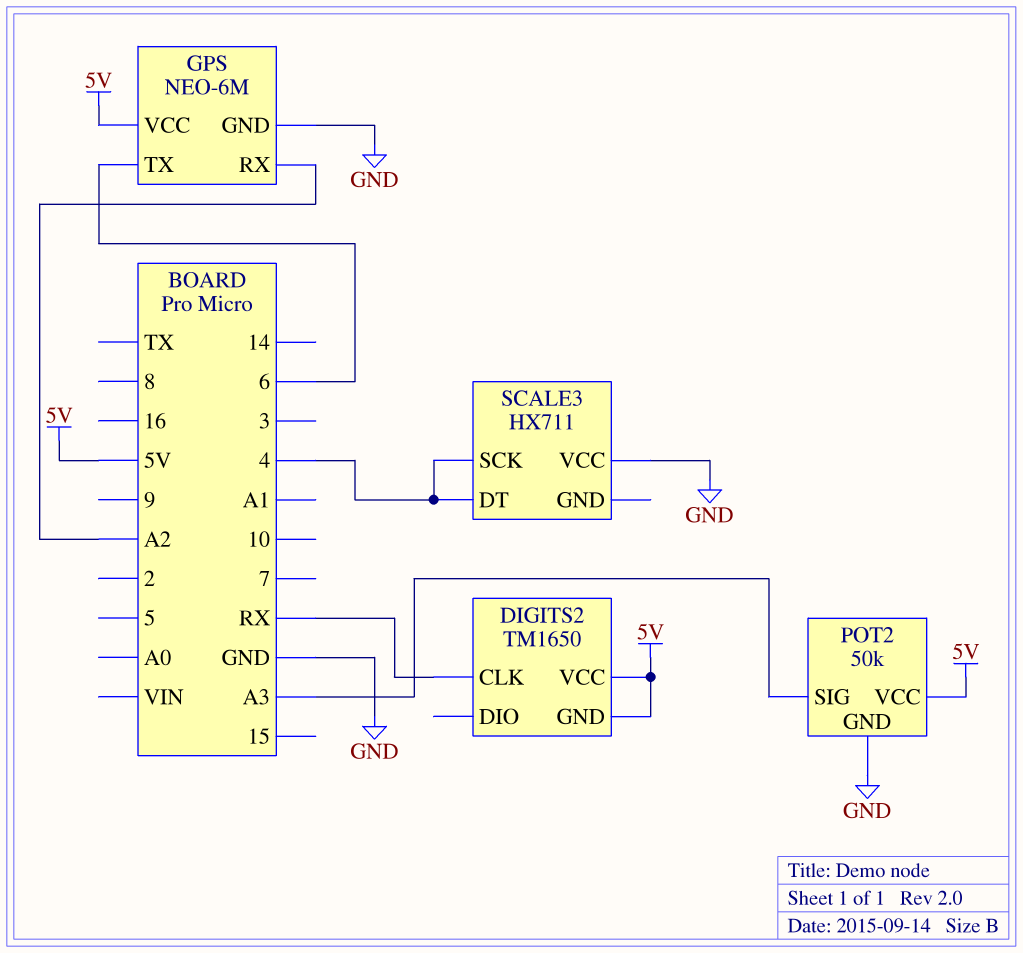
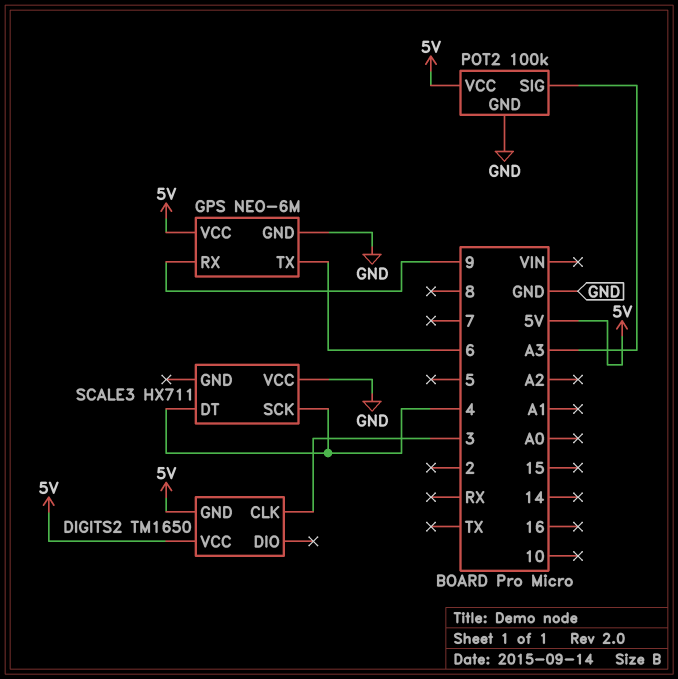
DIGITS2 pin CLK: RX -> 3
GPS pin RX: A2 -> 9
POT2: 50k -> 100k

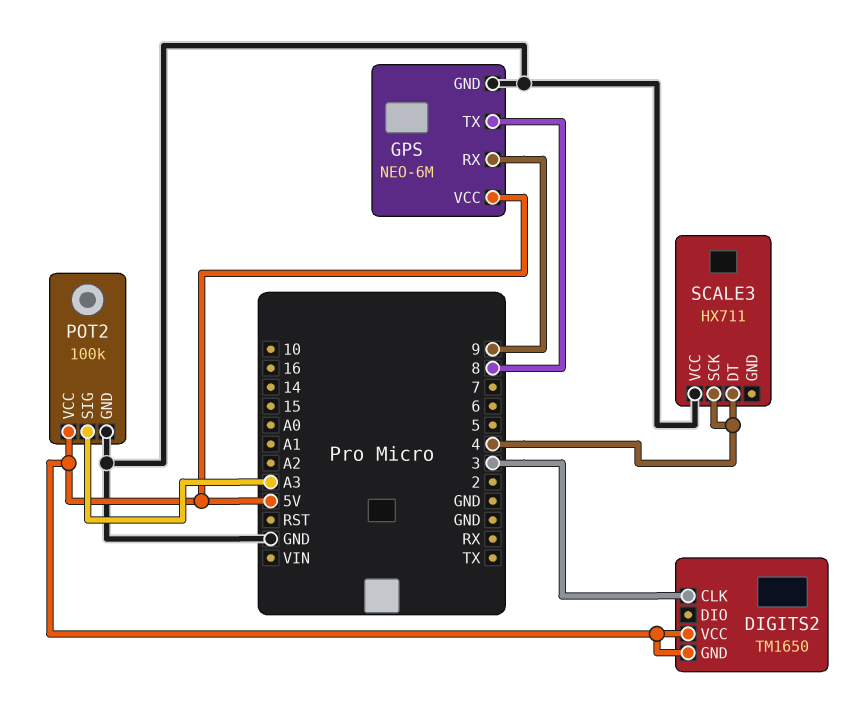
GPS pin TX: 6 -> 8

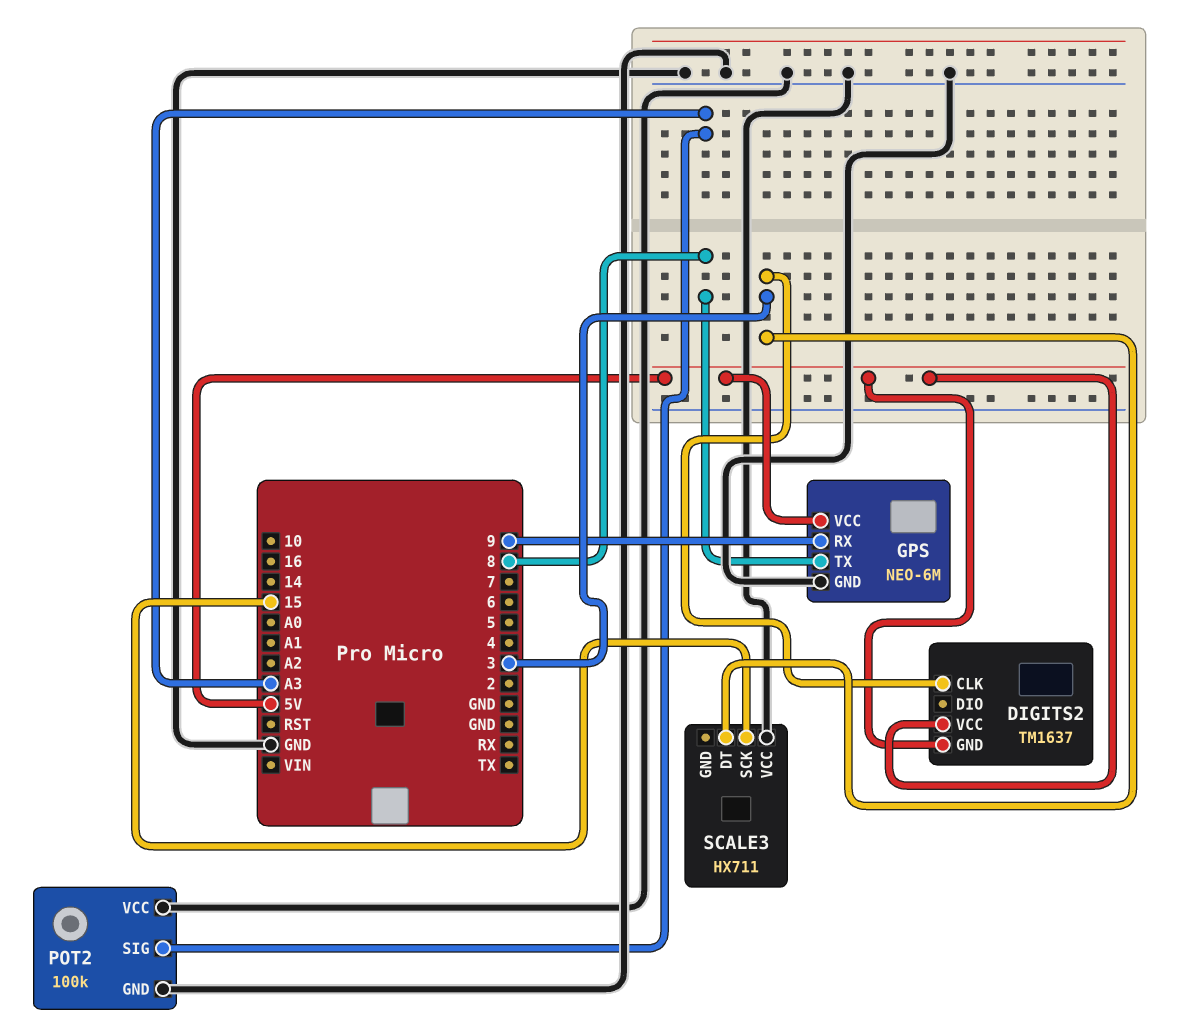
DIGITS2: TM1650 -> TM1637
POT2 pin VCC: 5V -> GND
SCALE3 pin DT: 4 -> 3
SCALE3 pin SCK: 4 -> 15

